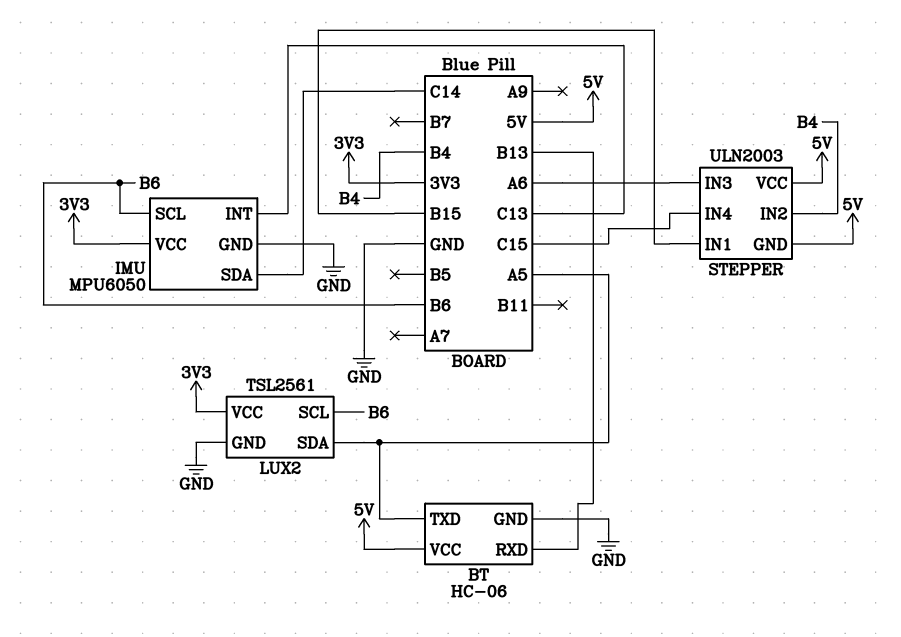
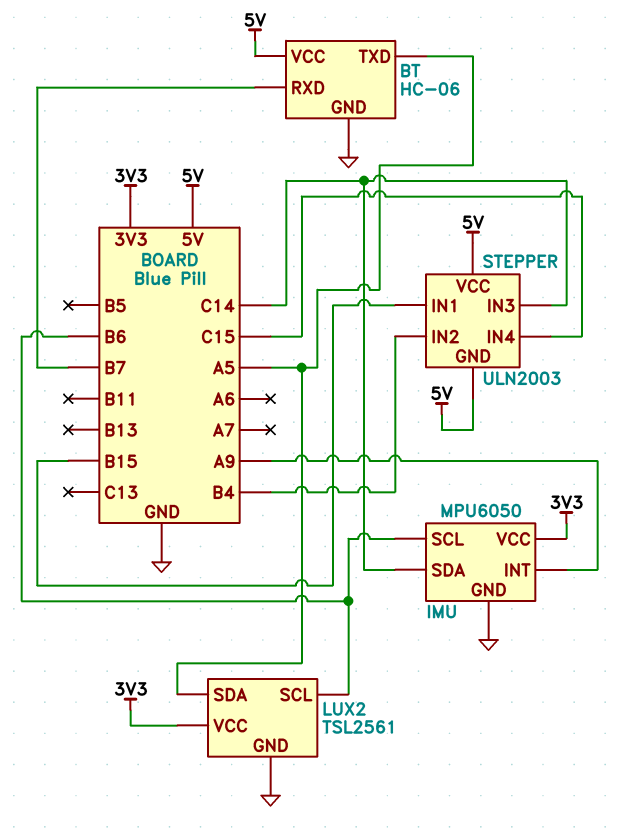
BT pin RXD: B13 -> B7
IMU pin INT: C13 -> A9
STEPPER pin IN3: A6 -> C14

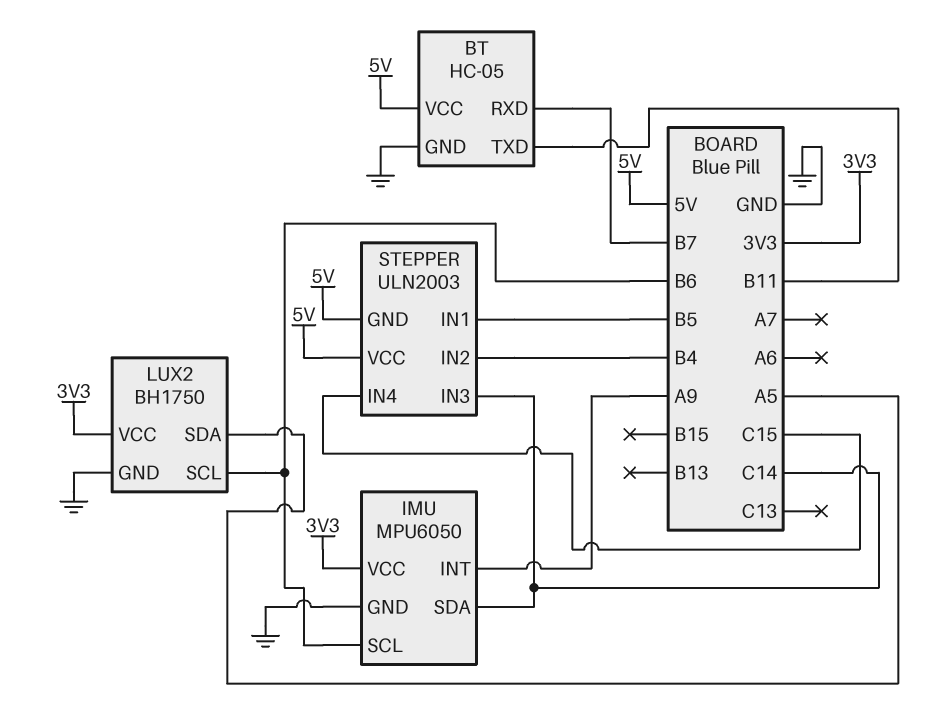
BT: HC-06 -> HC-05
BT pin TXD: A5 -> B11
LUX2: TSL2561 -> BH1750
STEPPER pin IN1: B15 -> B5

